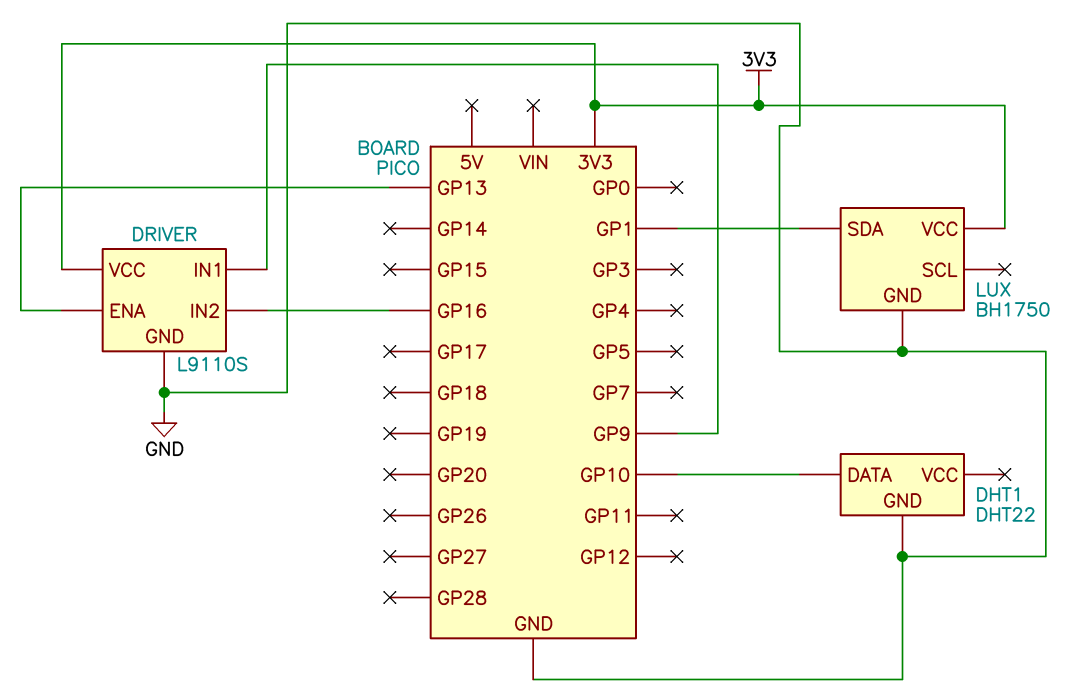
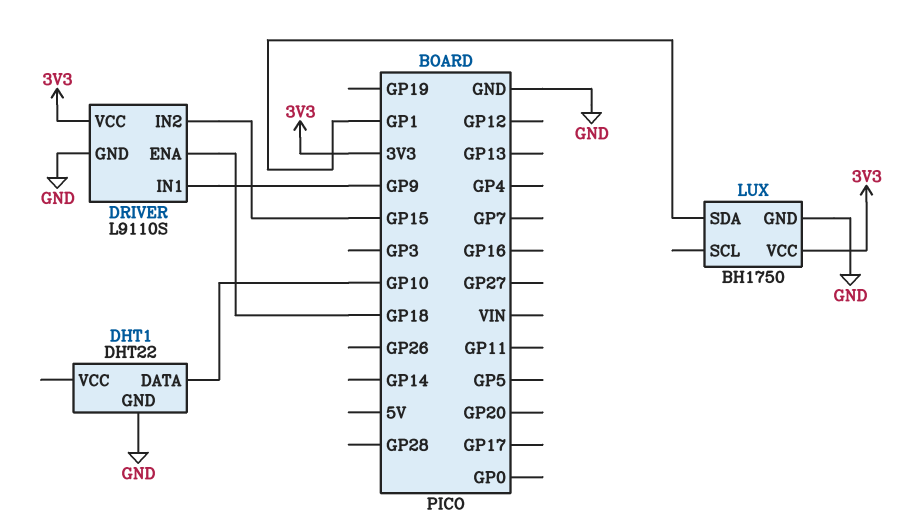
DRIVER pin ENA: GP13 -> GP18
DRIVER pin IN2: GP16 -> GP15

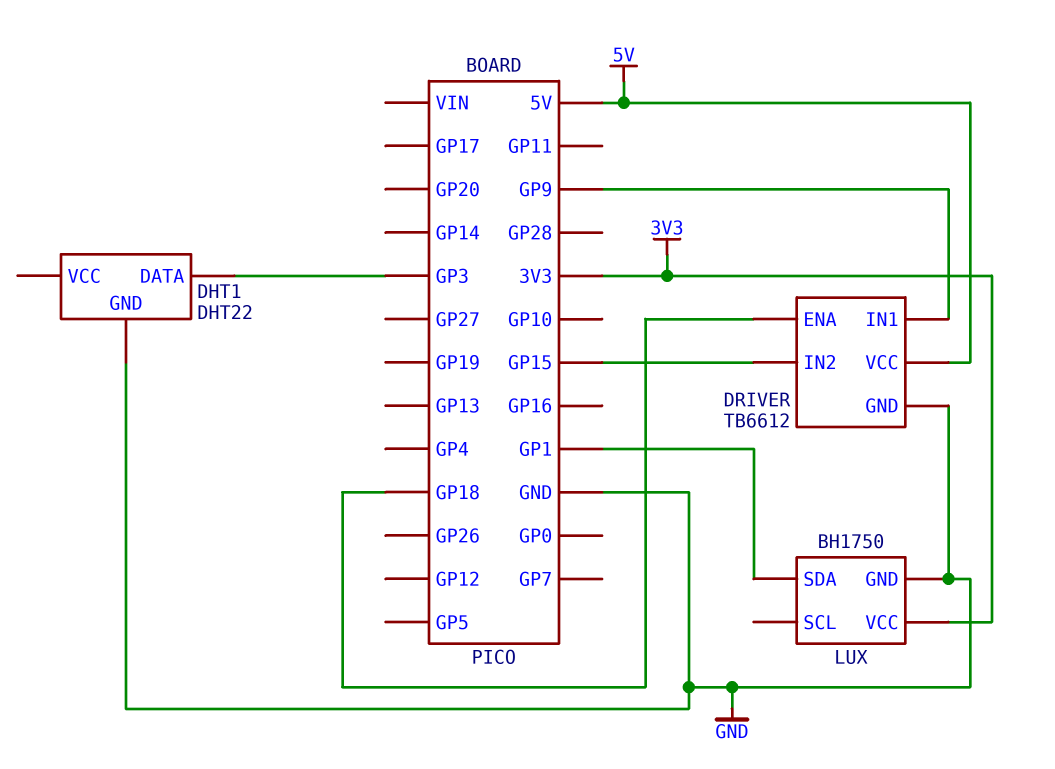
DHT1 pin DATA: GP10 -> GP3
DRIVER: L9110S -> TB6612
DRIVER pin VCC: 3V3 -> 5V

